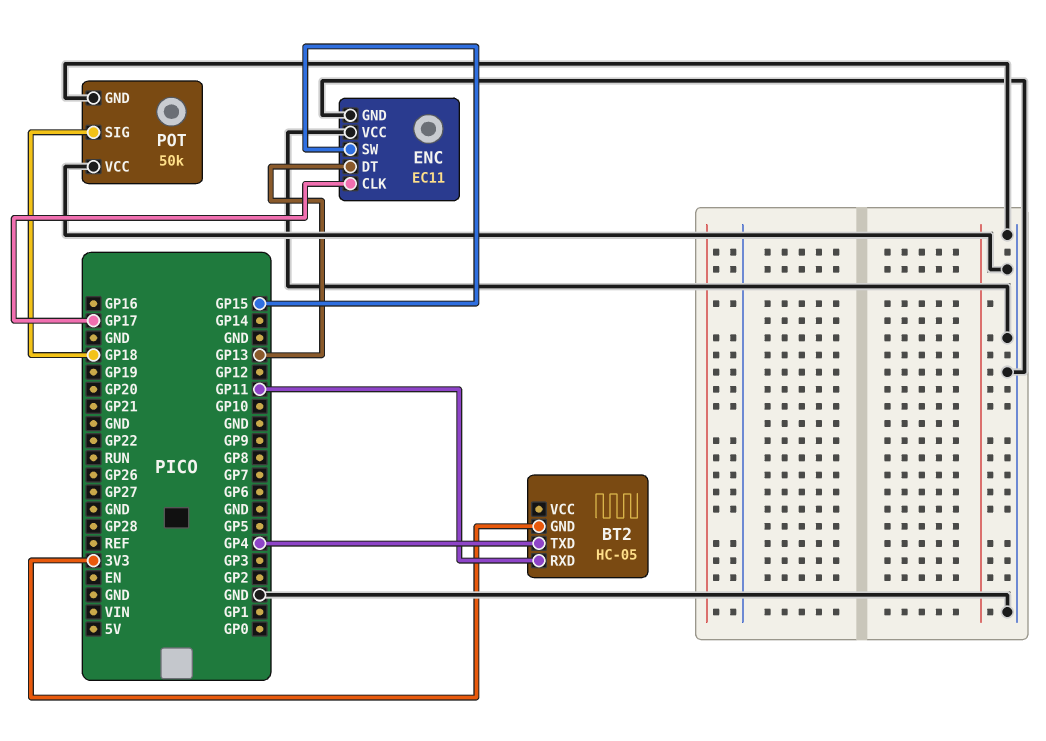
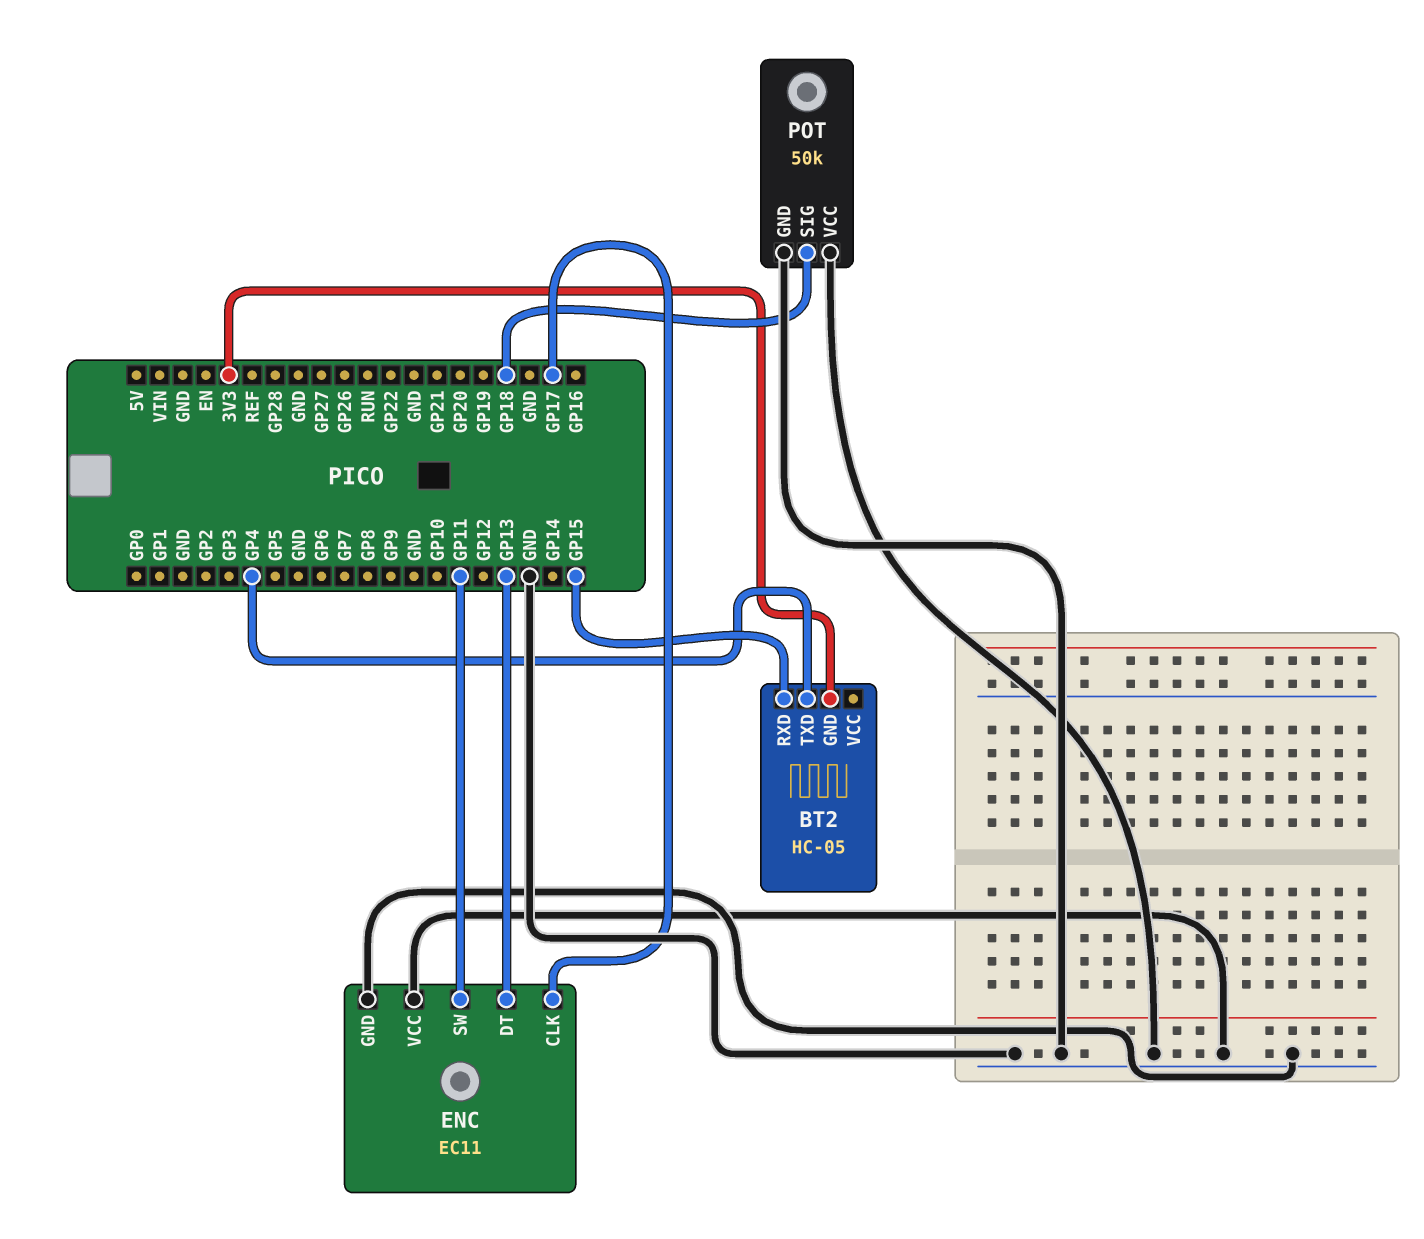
BT2 pin RXD: GP11 -> GP15
ENC pin SW: GP15 -> GP11

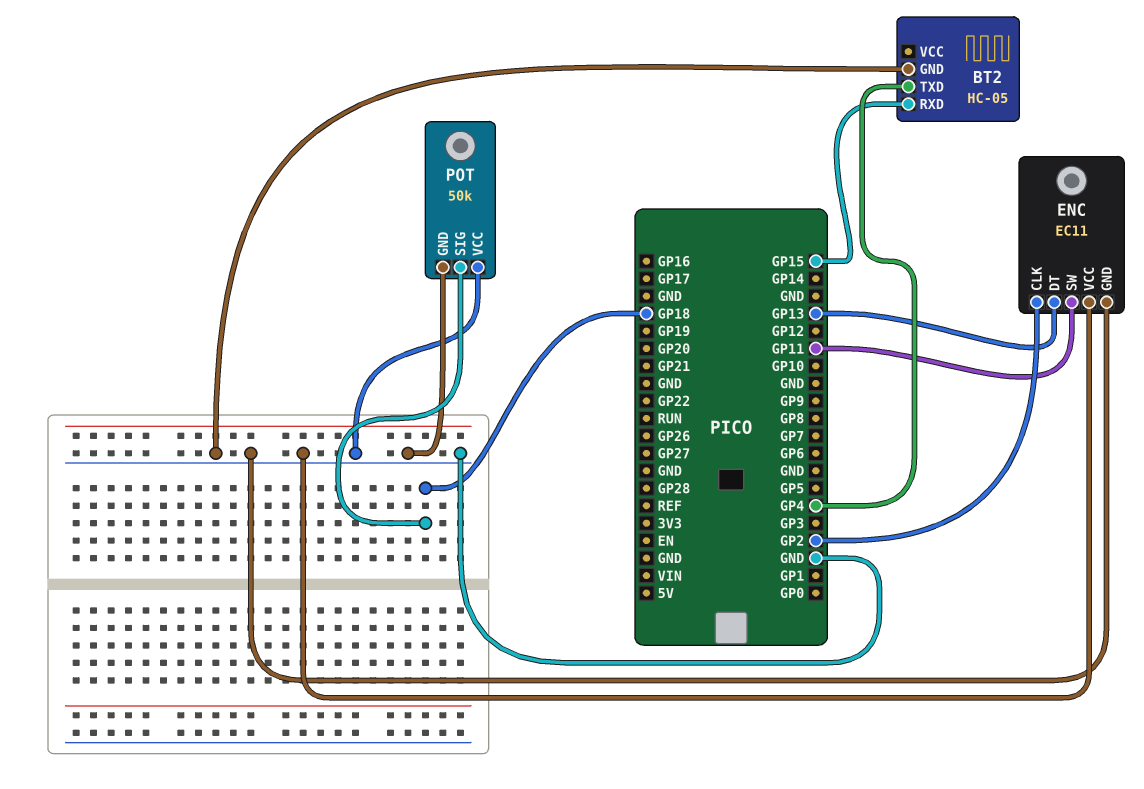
BT2 pin GND: 3V3 -> GND
ENC pin CLK: GP17 -> GP2

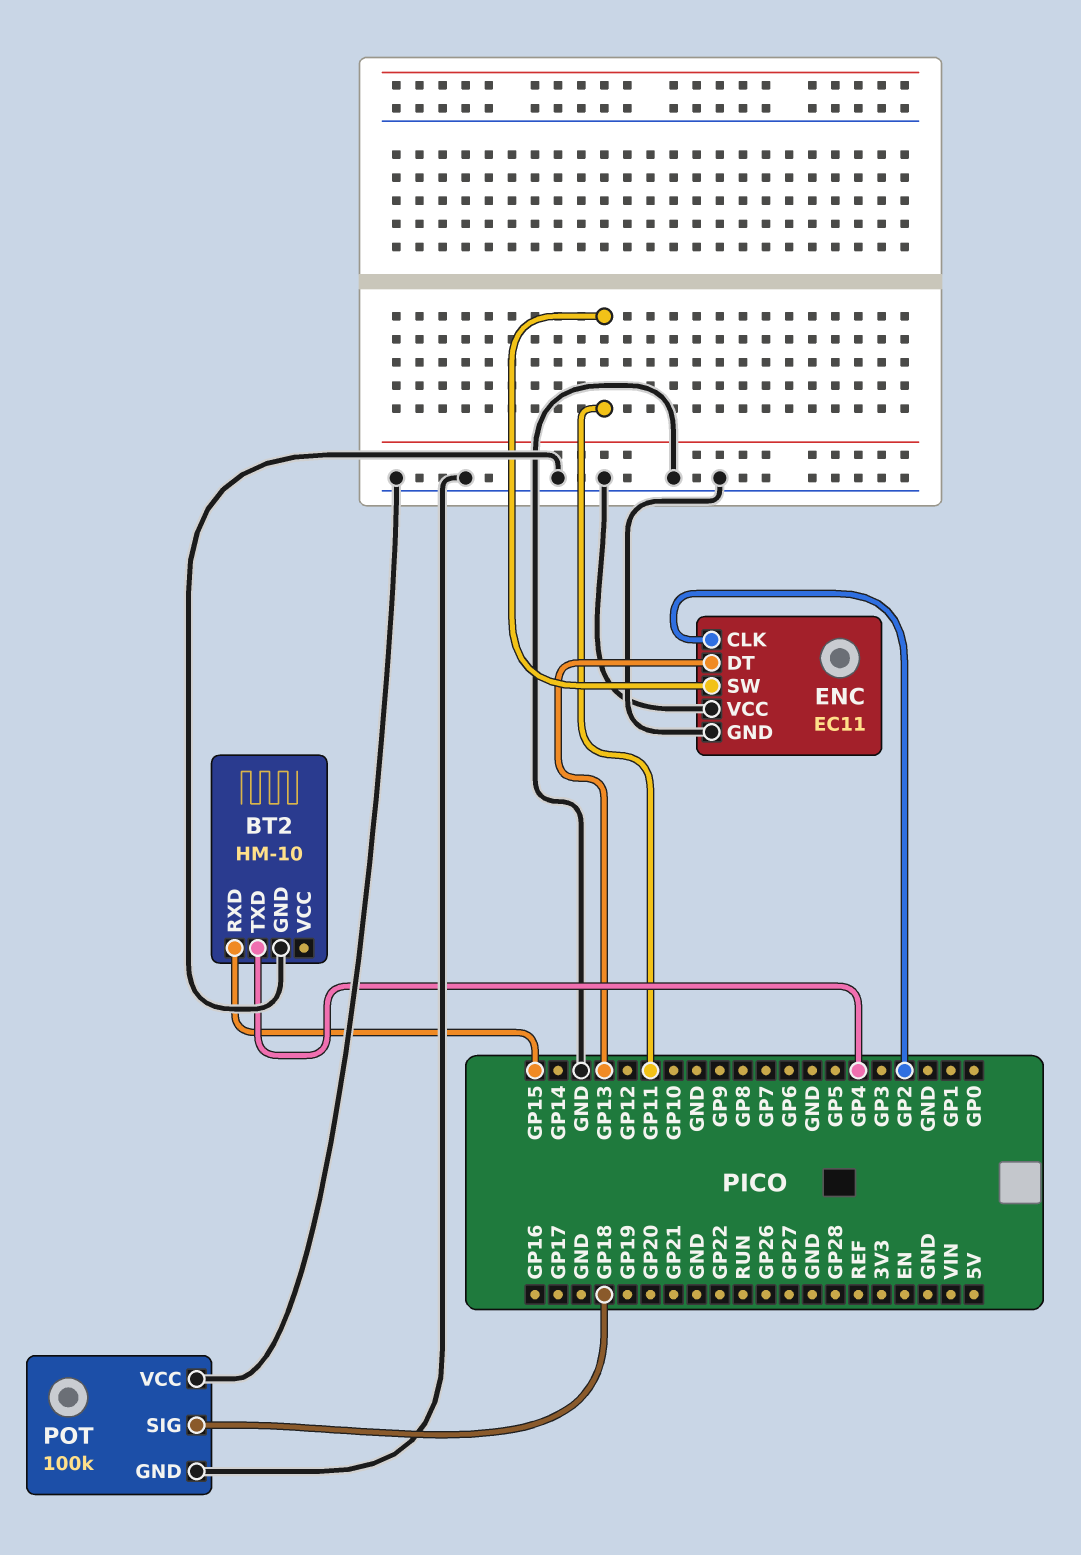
BT2: HC-05 -> HM-10
POT: 50k -> 100k

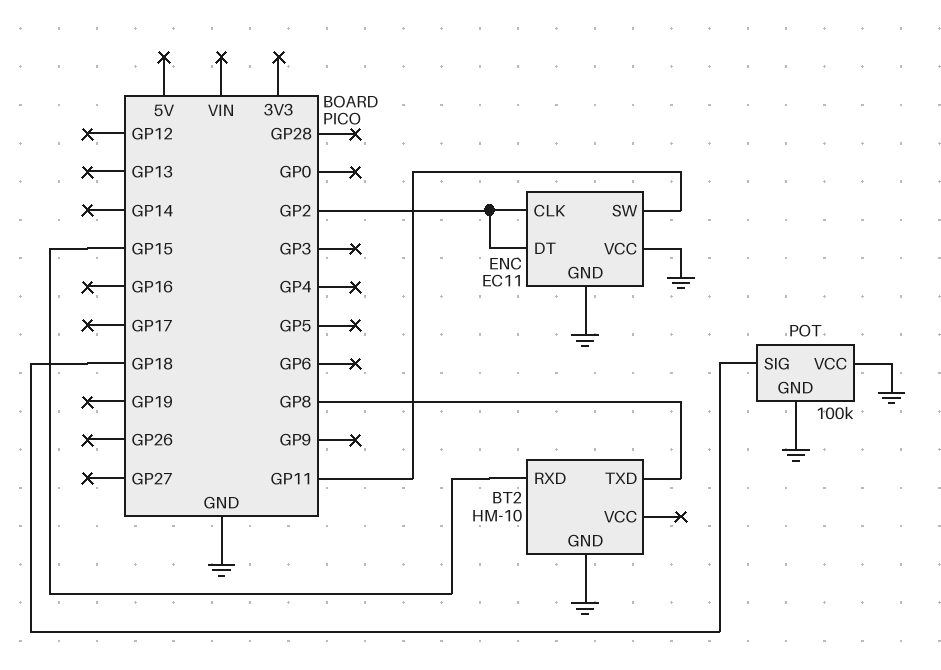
BT2 pin TXD: GP4 -> GP8
ENC pin DT: GP13 -> GP2

